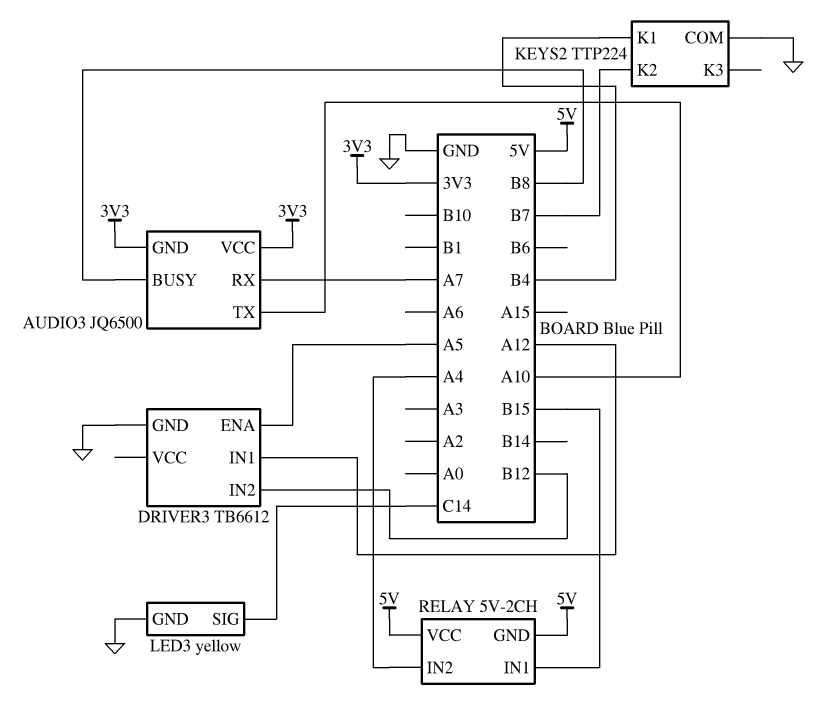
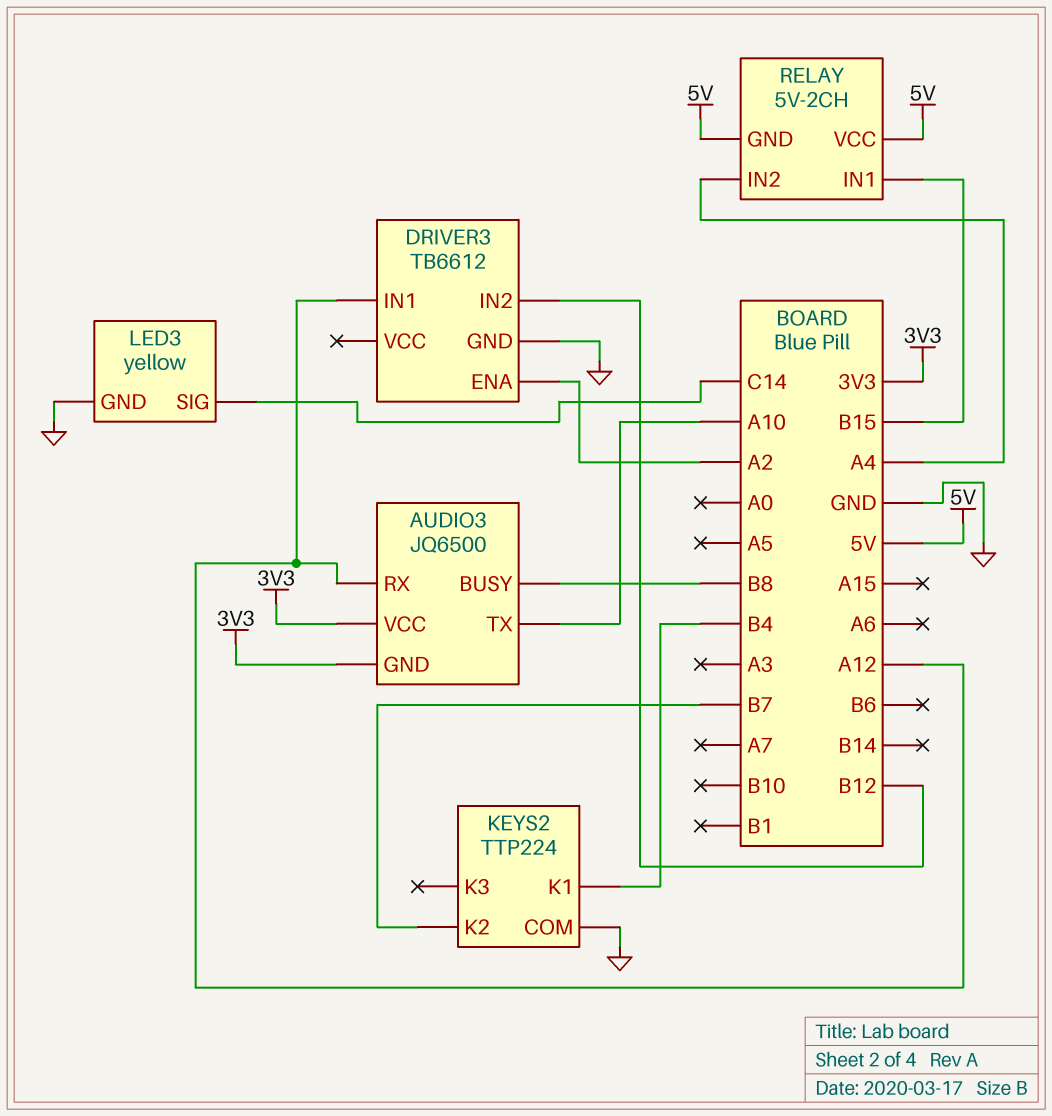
AUDIO3 pin RX: A7 -> A12
DRIVER3 pin ENA: A5 -> A2

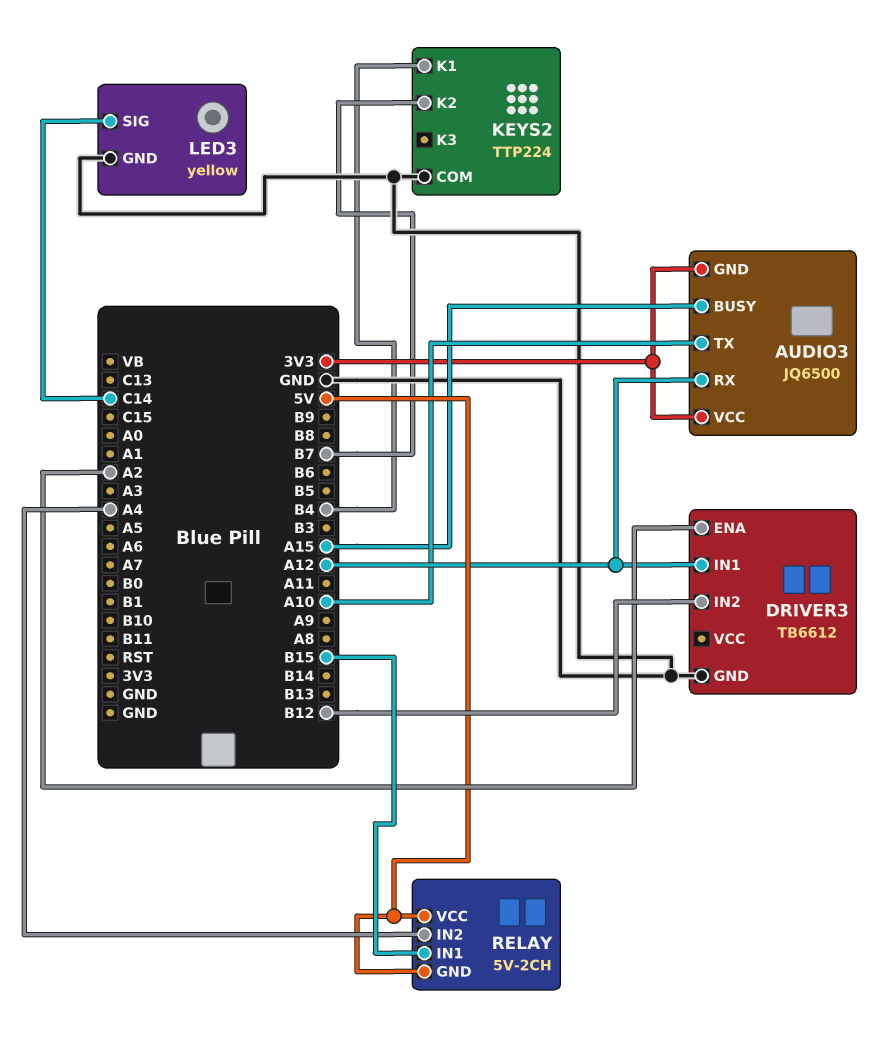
AUDIO3 pin BUSY: B8 -> A15

